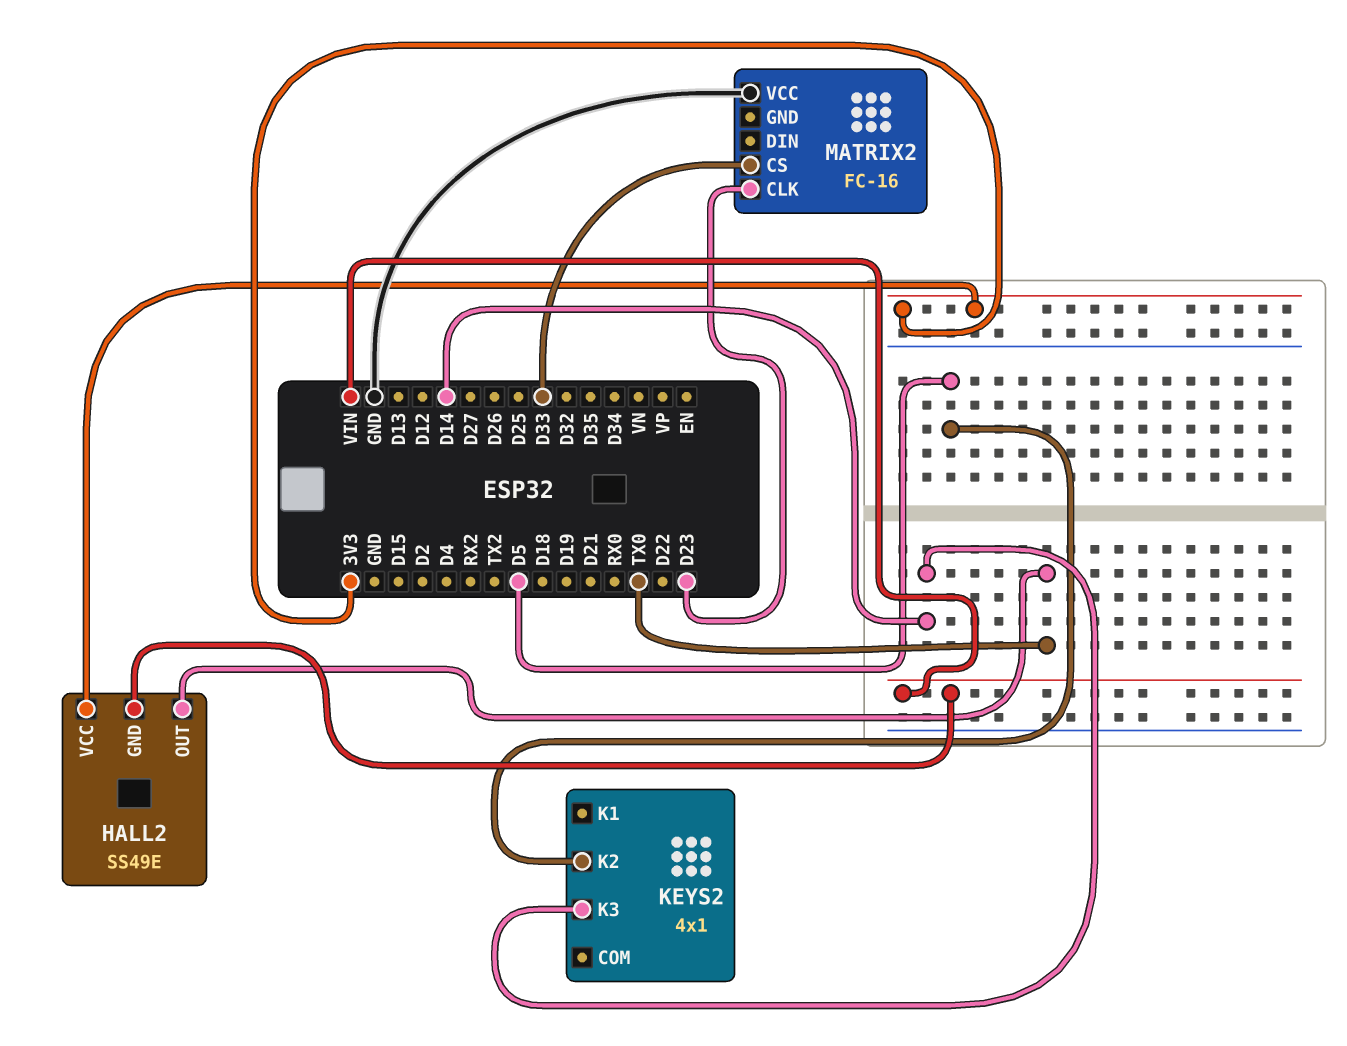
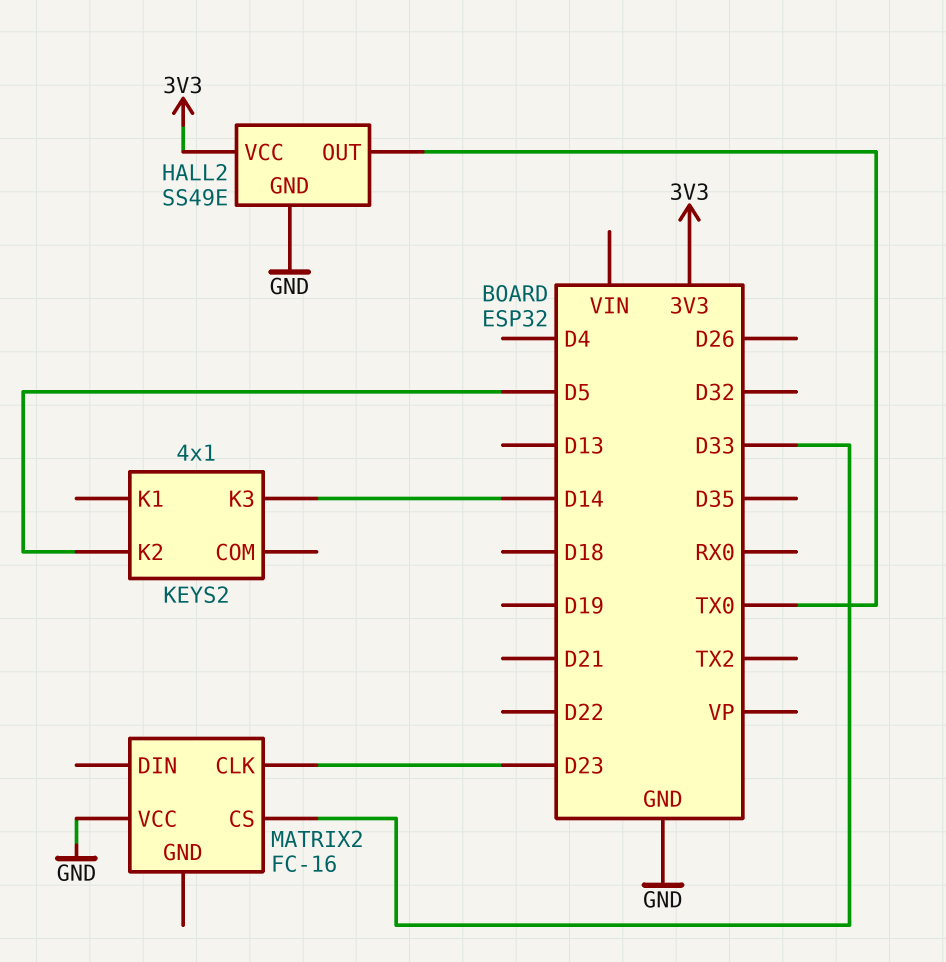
HALL2 pin GND: VIN -> GND

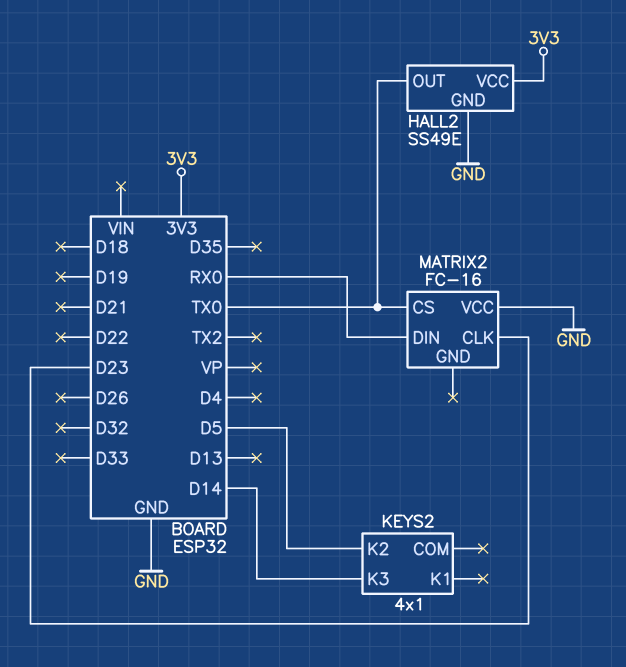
MATRIX2 pin CS: D33 -> TX0
MATRIX2 pin DIN: none -> RX0

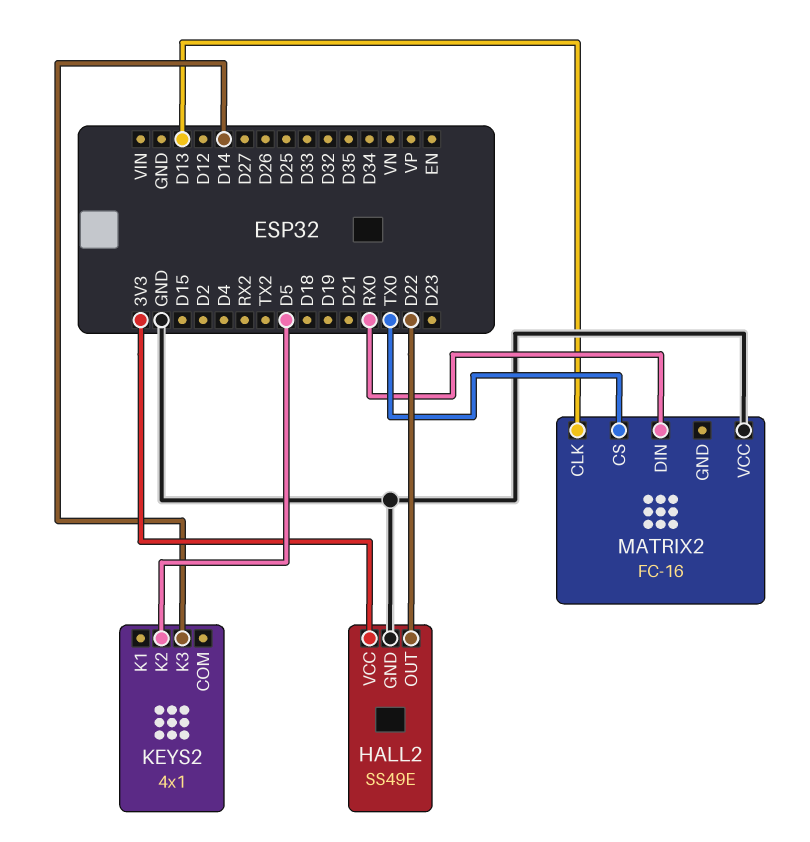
HALL2 pin OUT: TX0 -> D22
MATRIX2 pin CLK: D23 -> D13

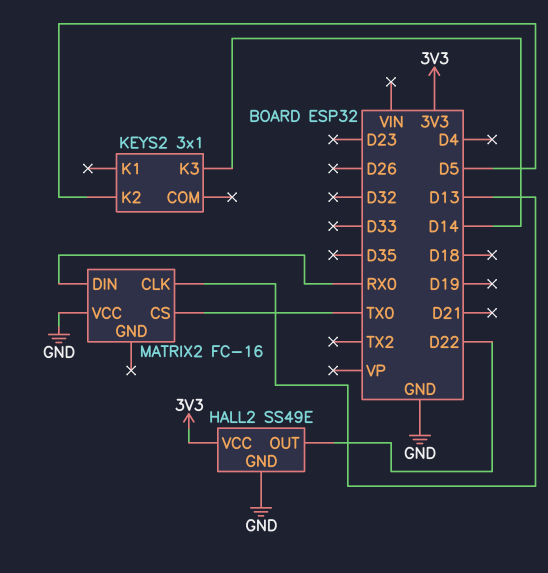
KEYS2: 4x1 -> 3x1

